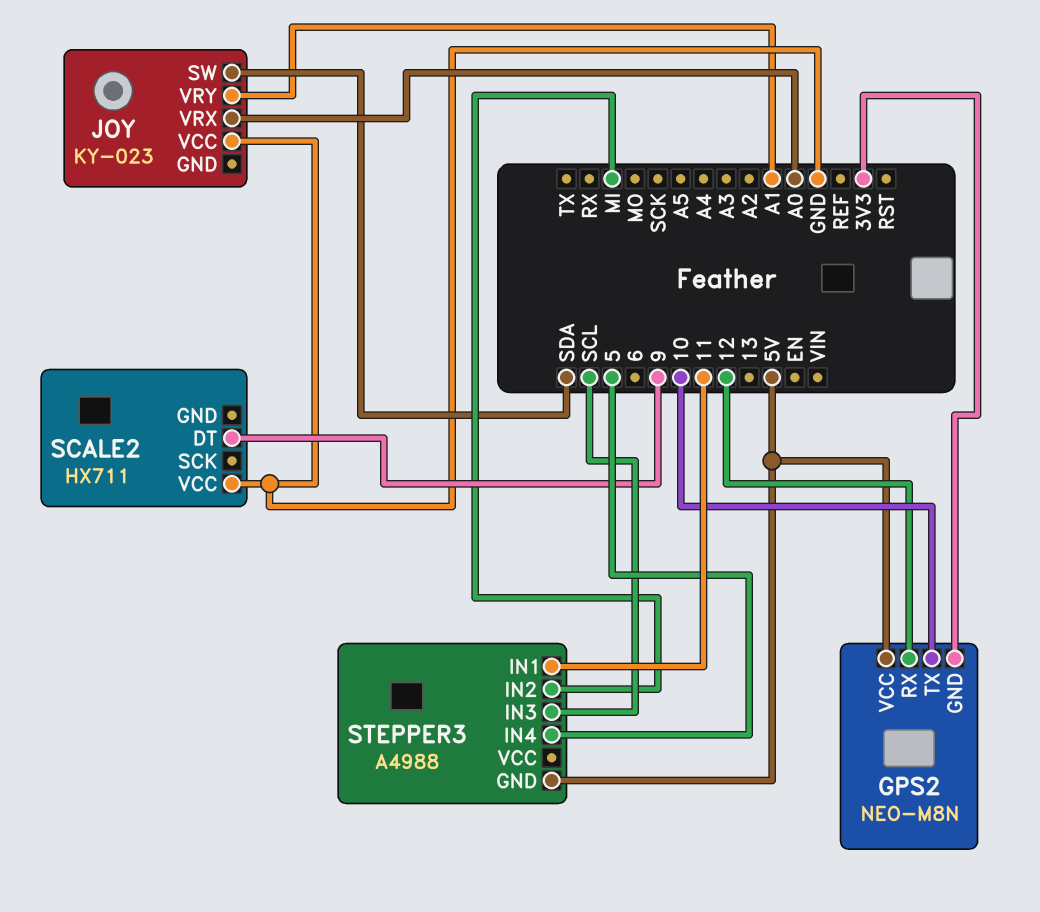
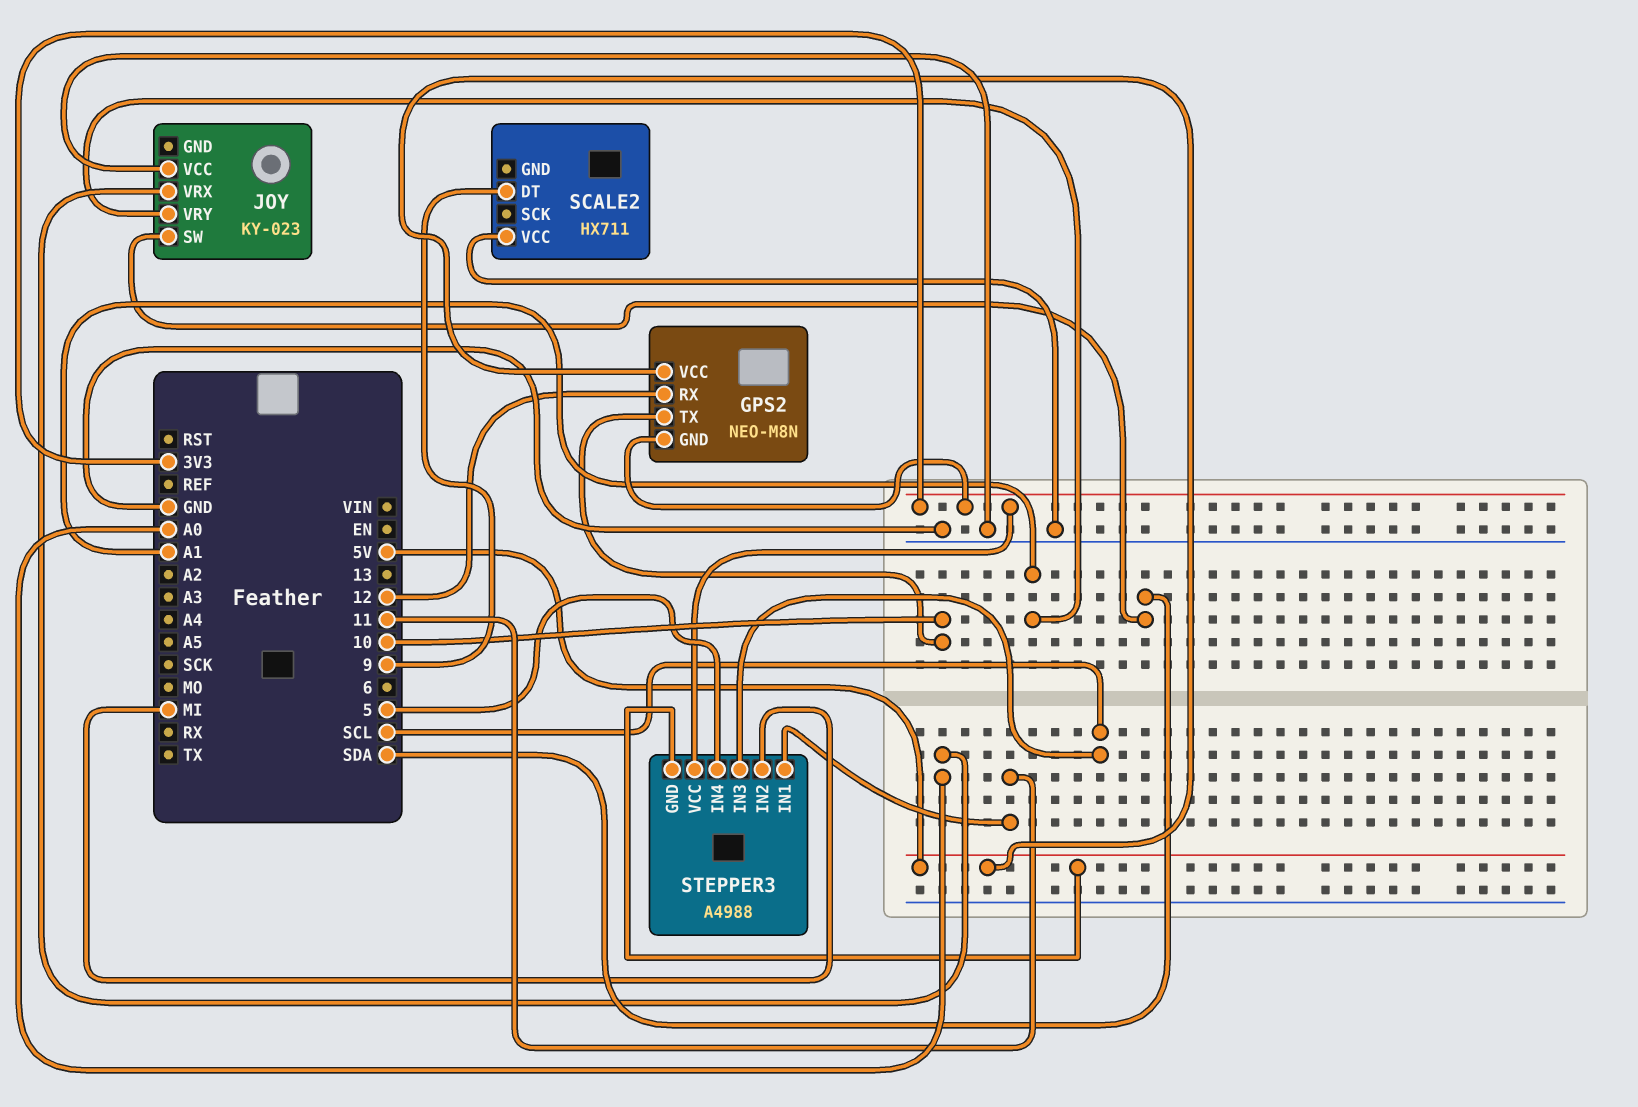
STEPPER3 pin VCC: none -> 3V3

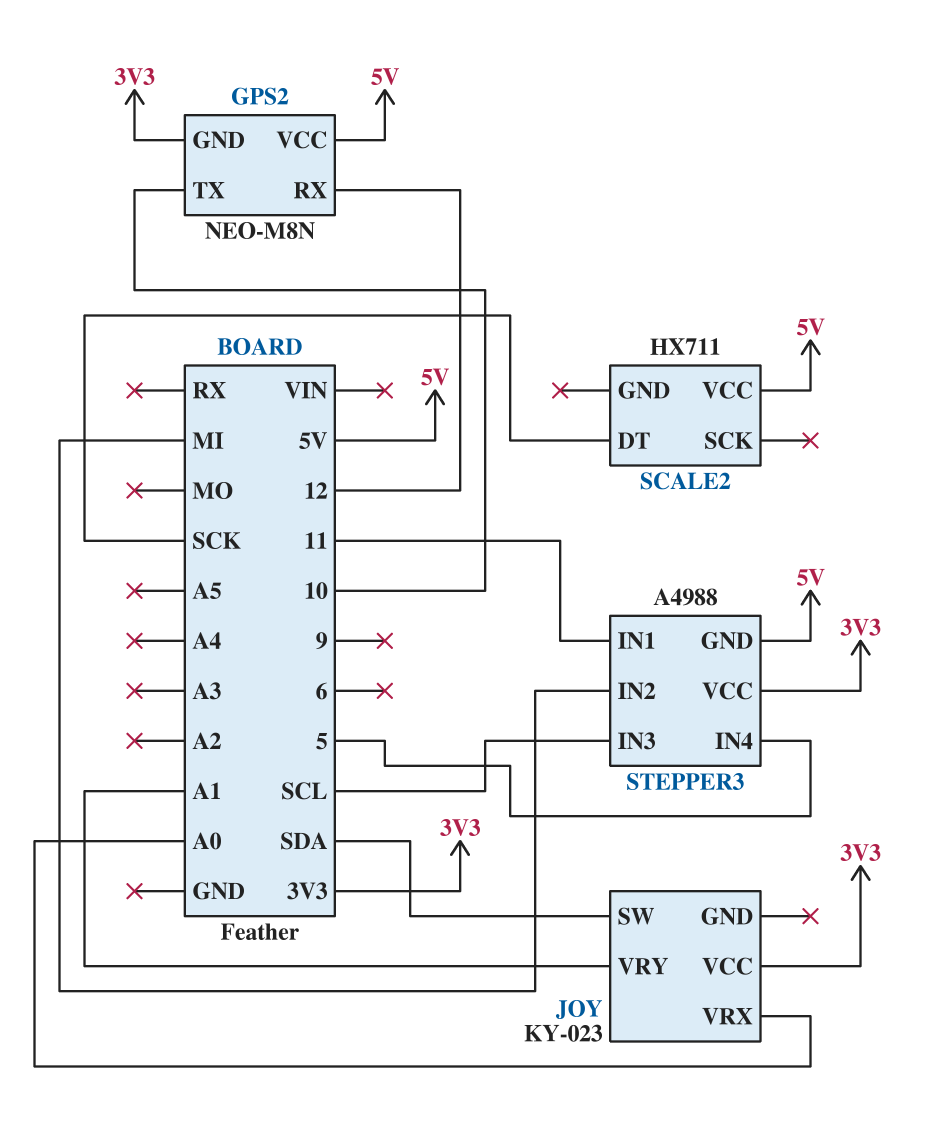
JOY pin VCC: GND -> 3V3
SCALE2 pin DT: 9 -> SCK
SCALE2 pin VCC: GND -> 5V

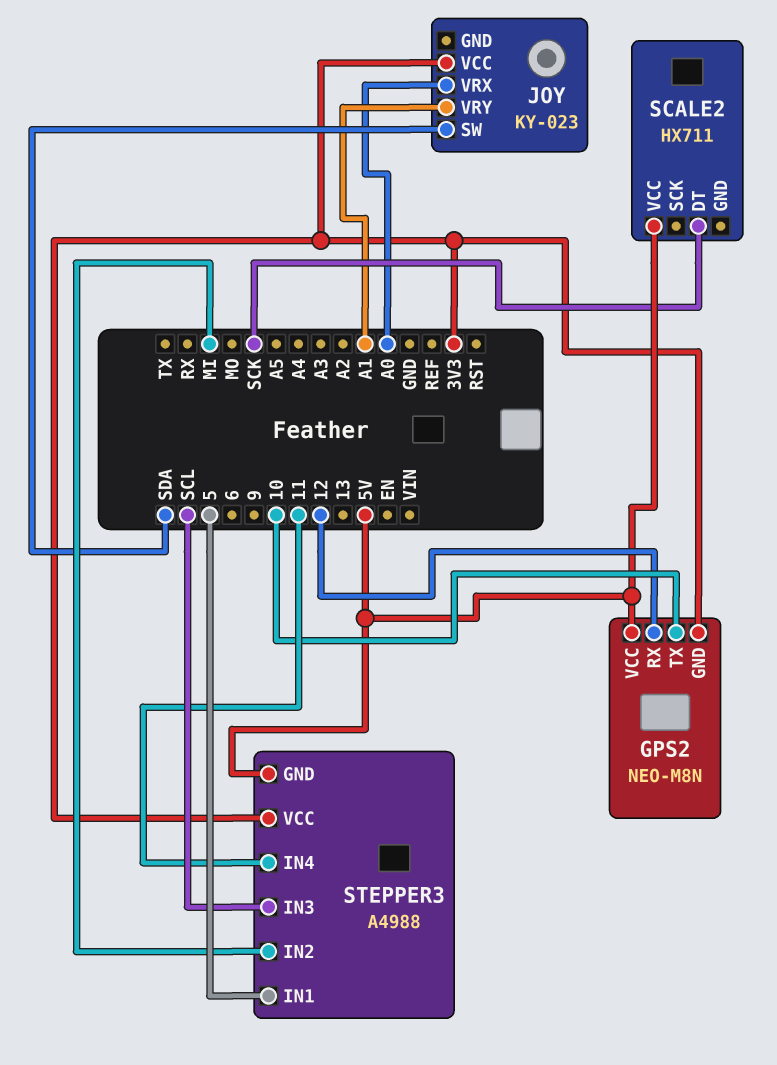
STEPPER3 pin IN1: 11 -> 5
STEPPER3 pin IN4: 5 -> 11

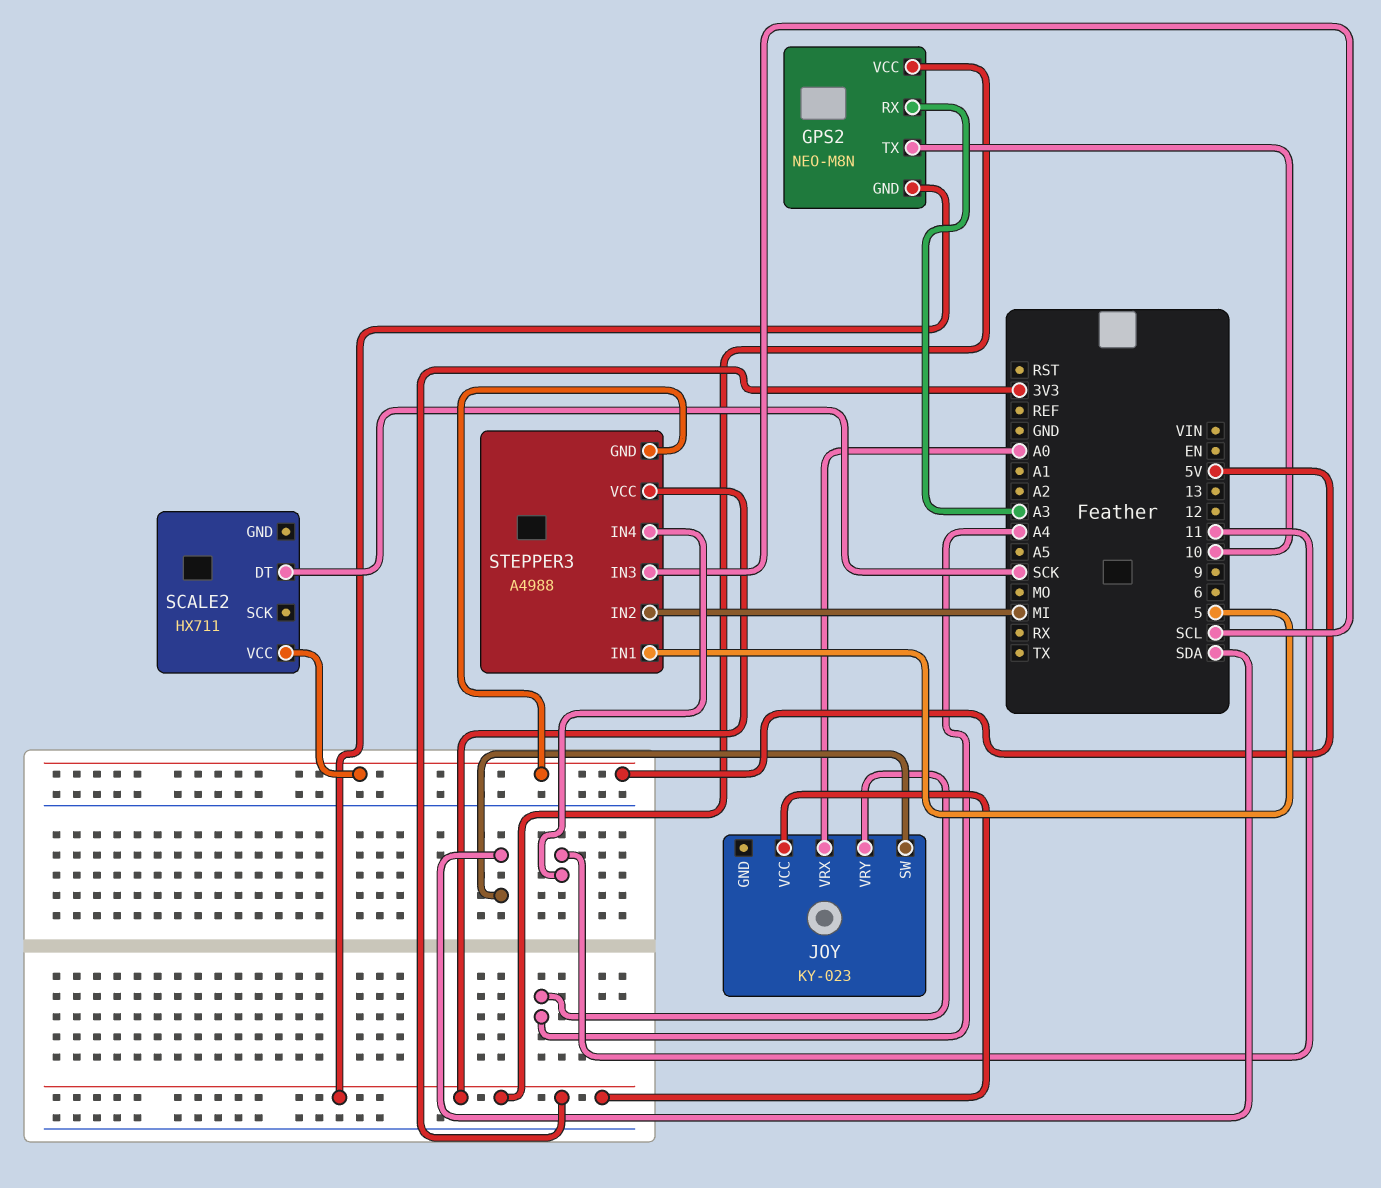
GPS2 pin RX: 12 -> A3
GPS2 pin VCC: 5V -> 3V3
JOY pin VRY: A1 -> A4

